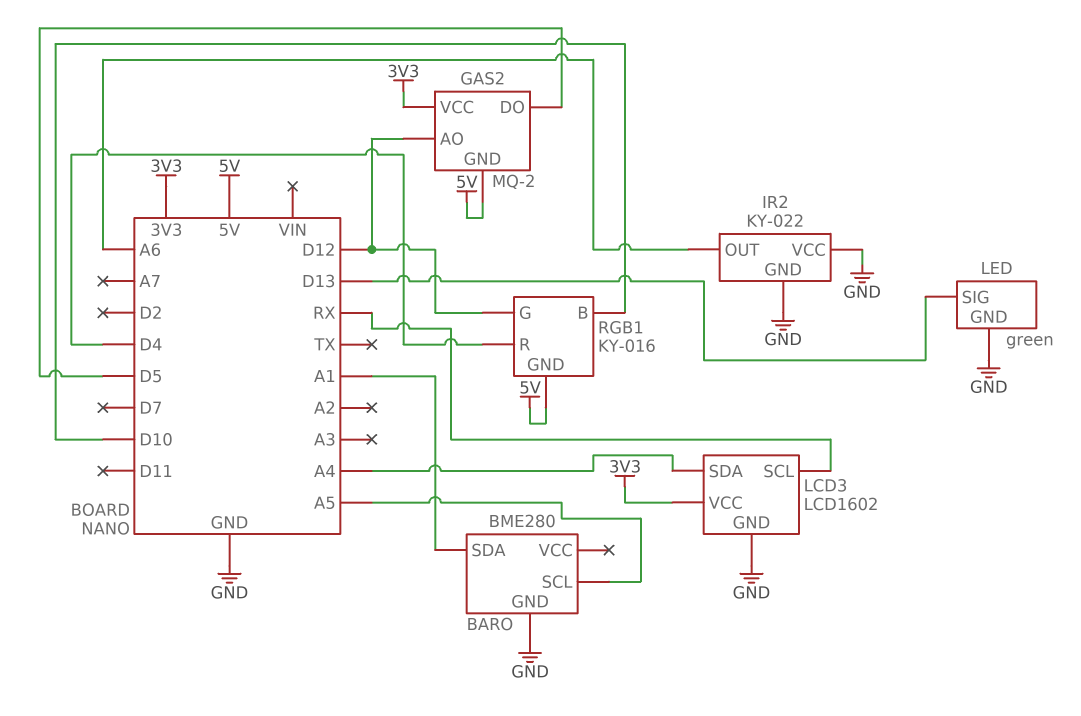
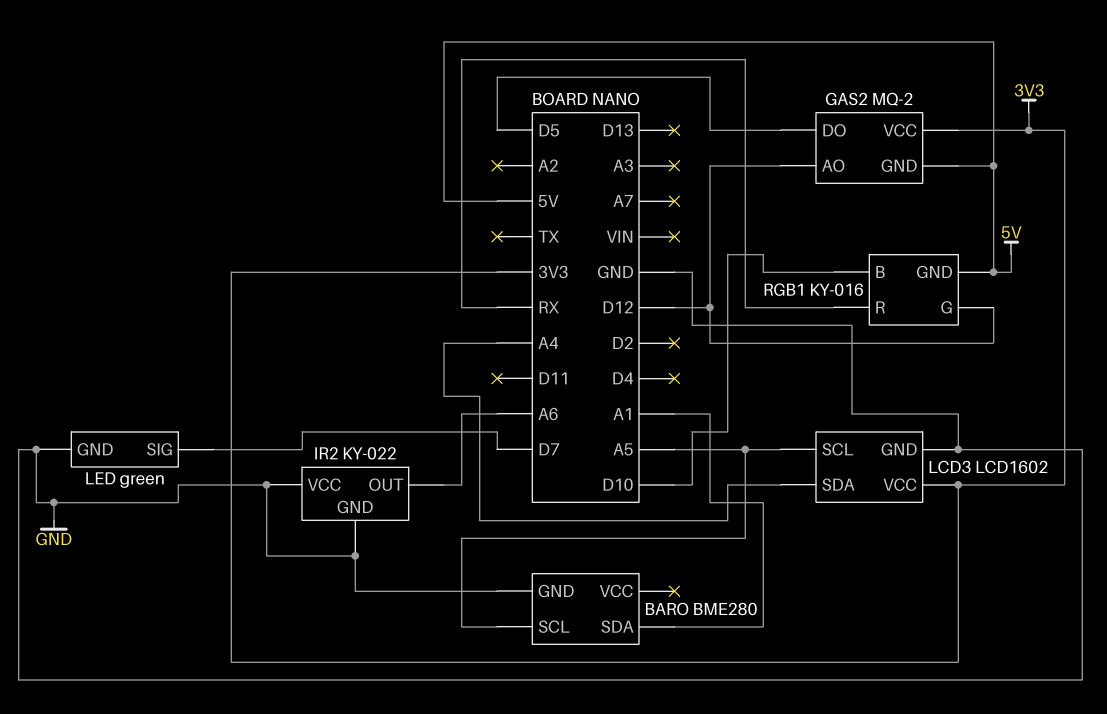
LCD3 pin SCL: RX -> A5
LED pin SIG: D13 -> D7
RGB1 pin R: D4 -> RX

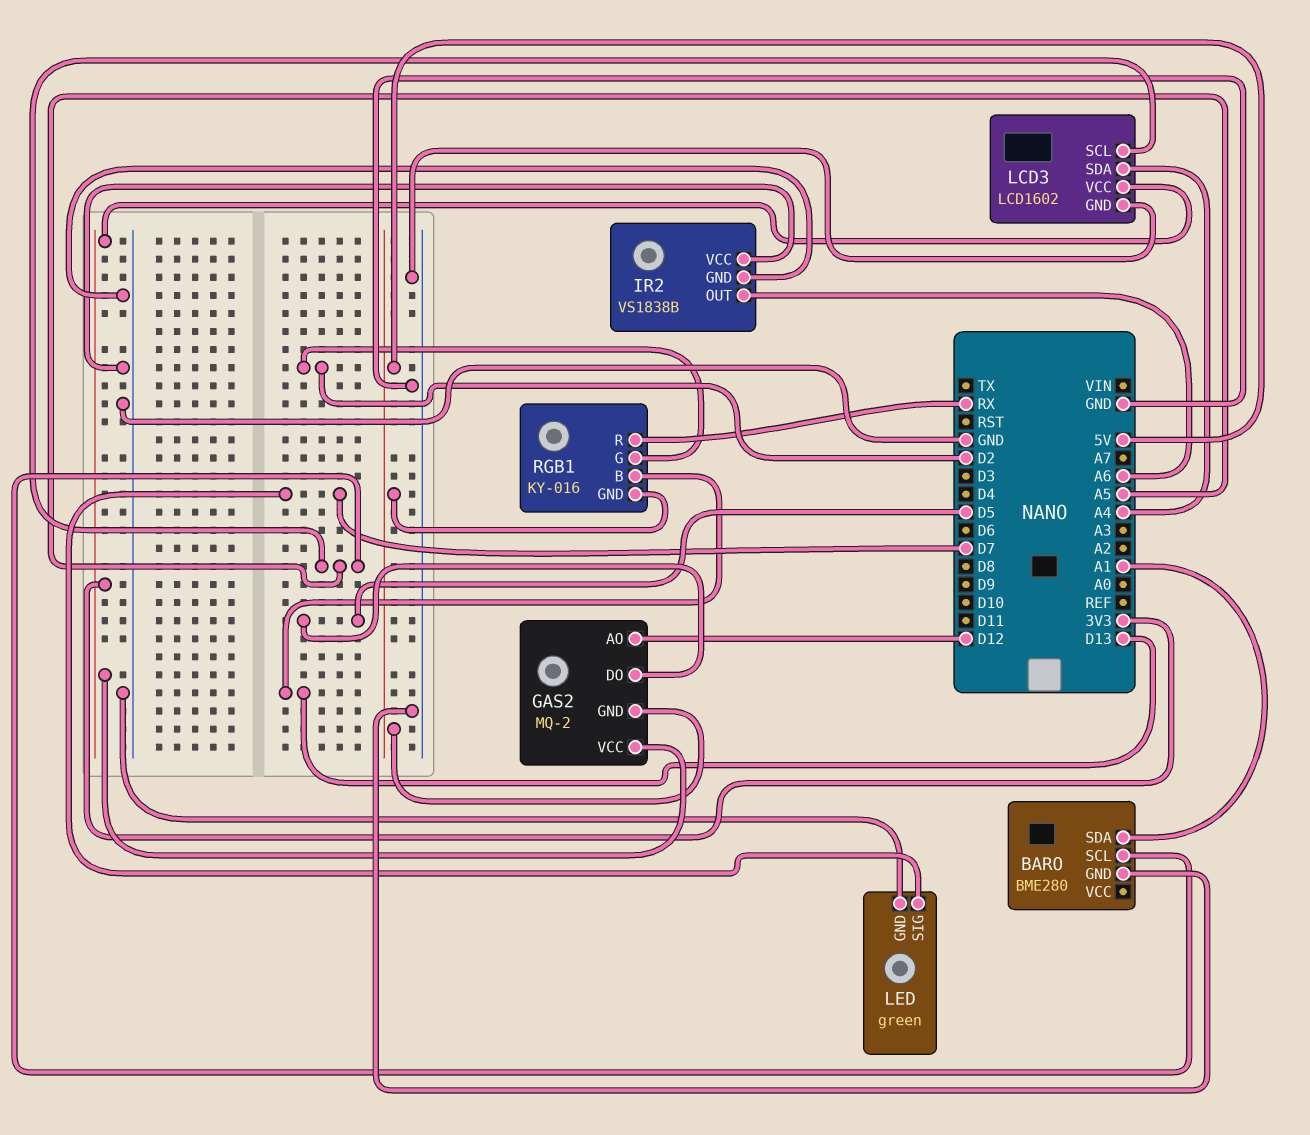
IR2: KY-022 -> VS1838B
RGB1 pin B: D10 -> D13
RGB1 pin G: D12 -> D2

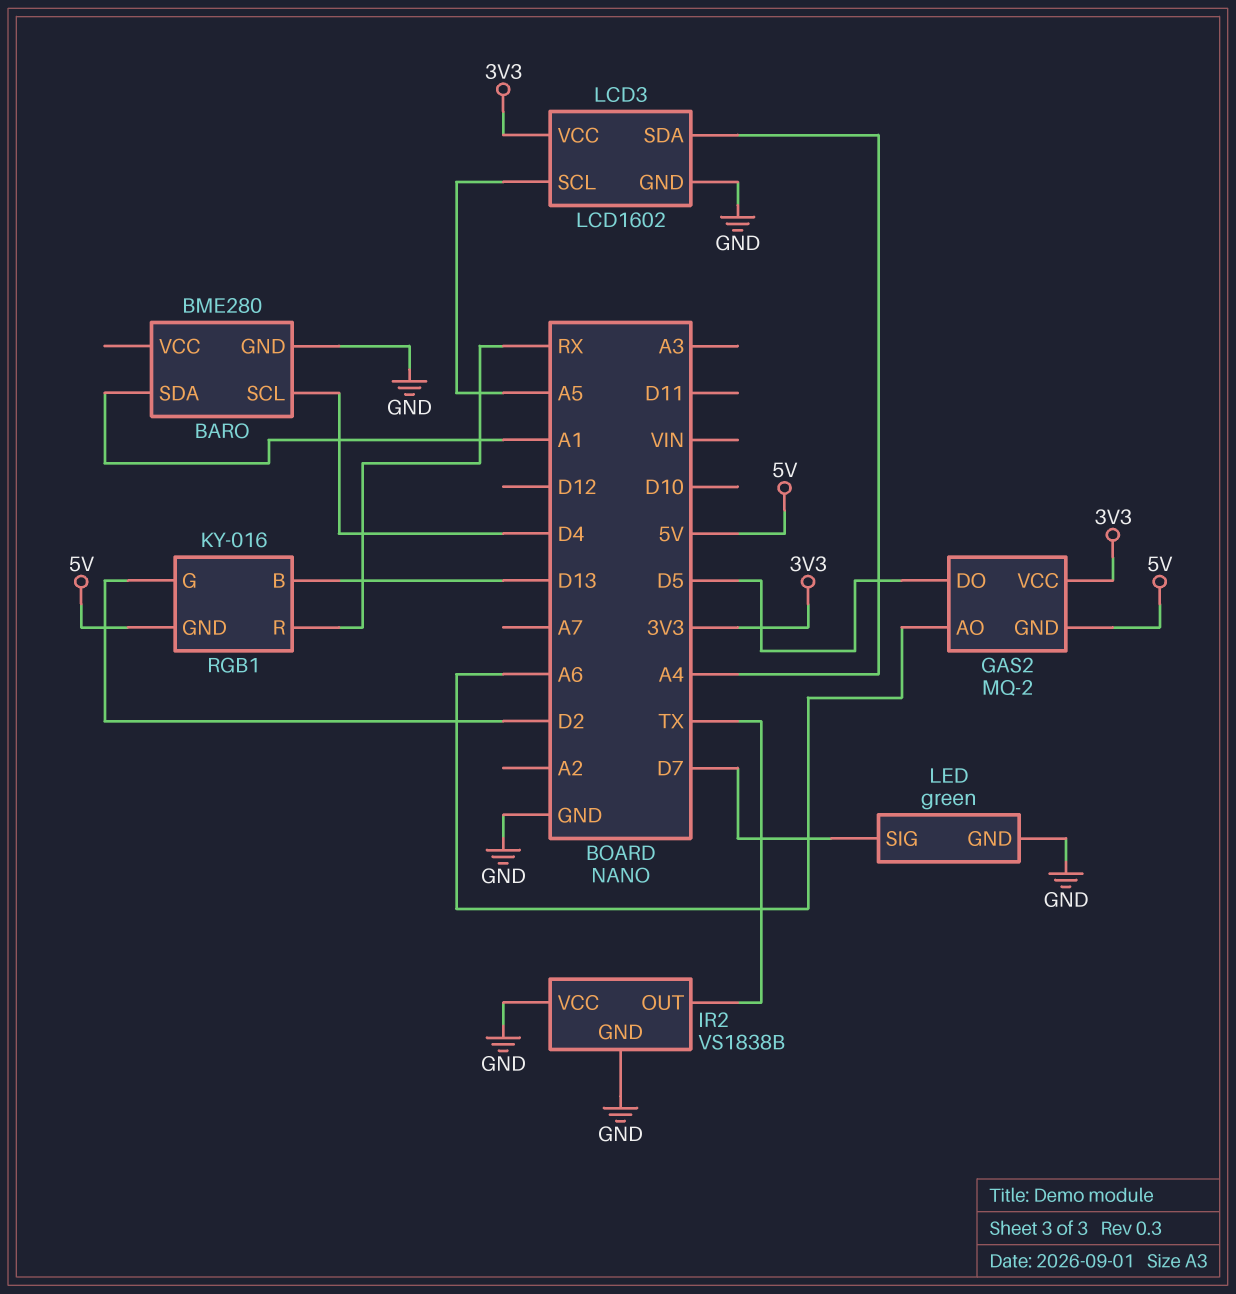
BARO pin SCL: A5 -> D4
GAS2 pin AO: D12 -> A6
IR2 pin OUT: A6 -> TX

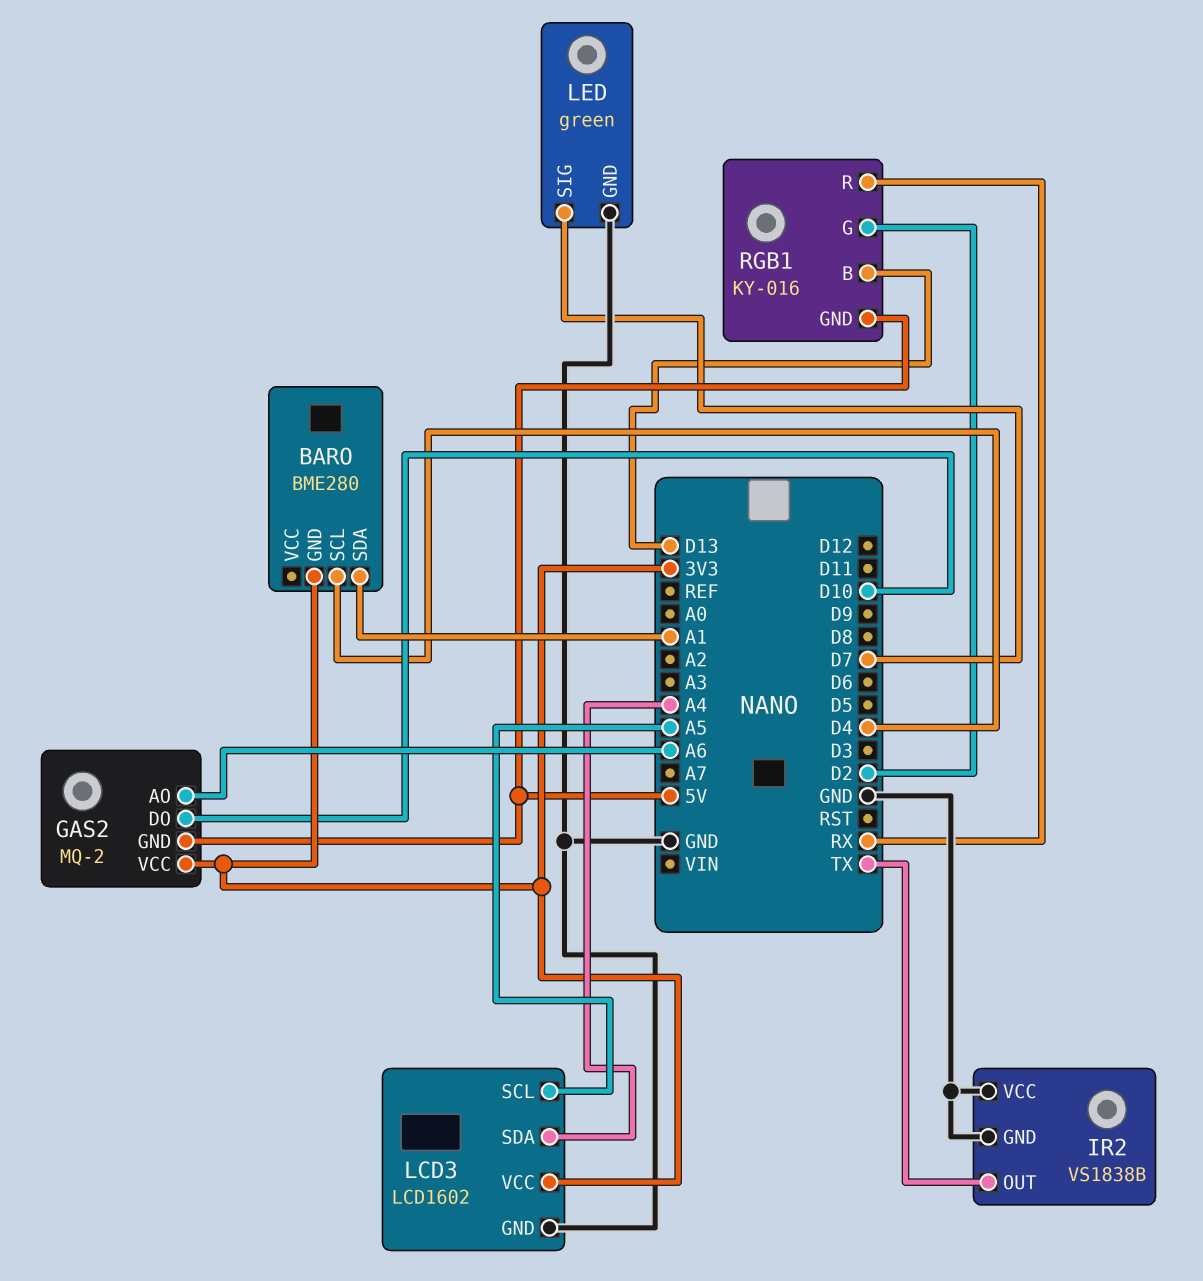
BARO pin GND: GND -> 3V3
GAS2 pin DO: D5 -> D10

